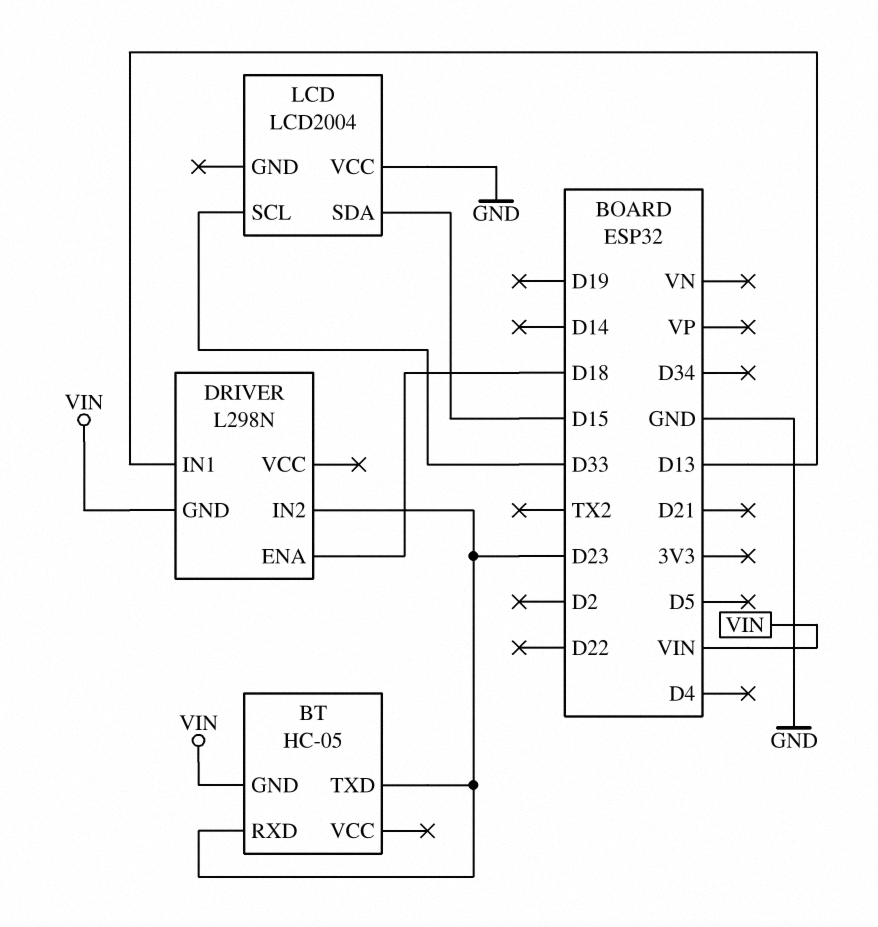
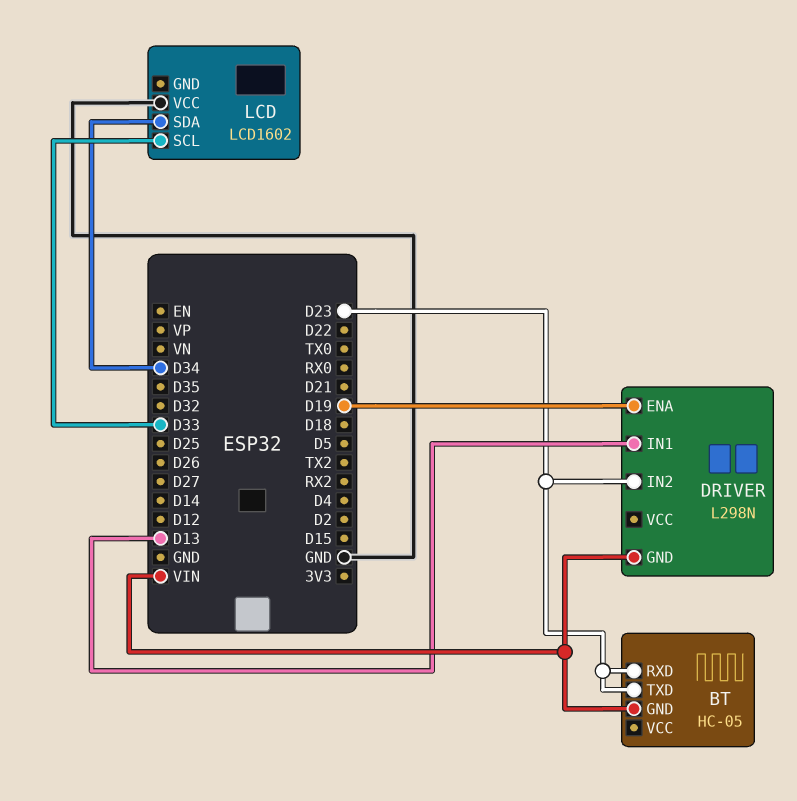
DRIVER pin ENA: D18 -> D19
LCD: LCD2004 -> LCD1602
LCD pin SDA: D15 -> D34

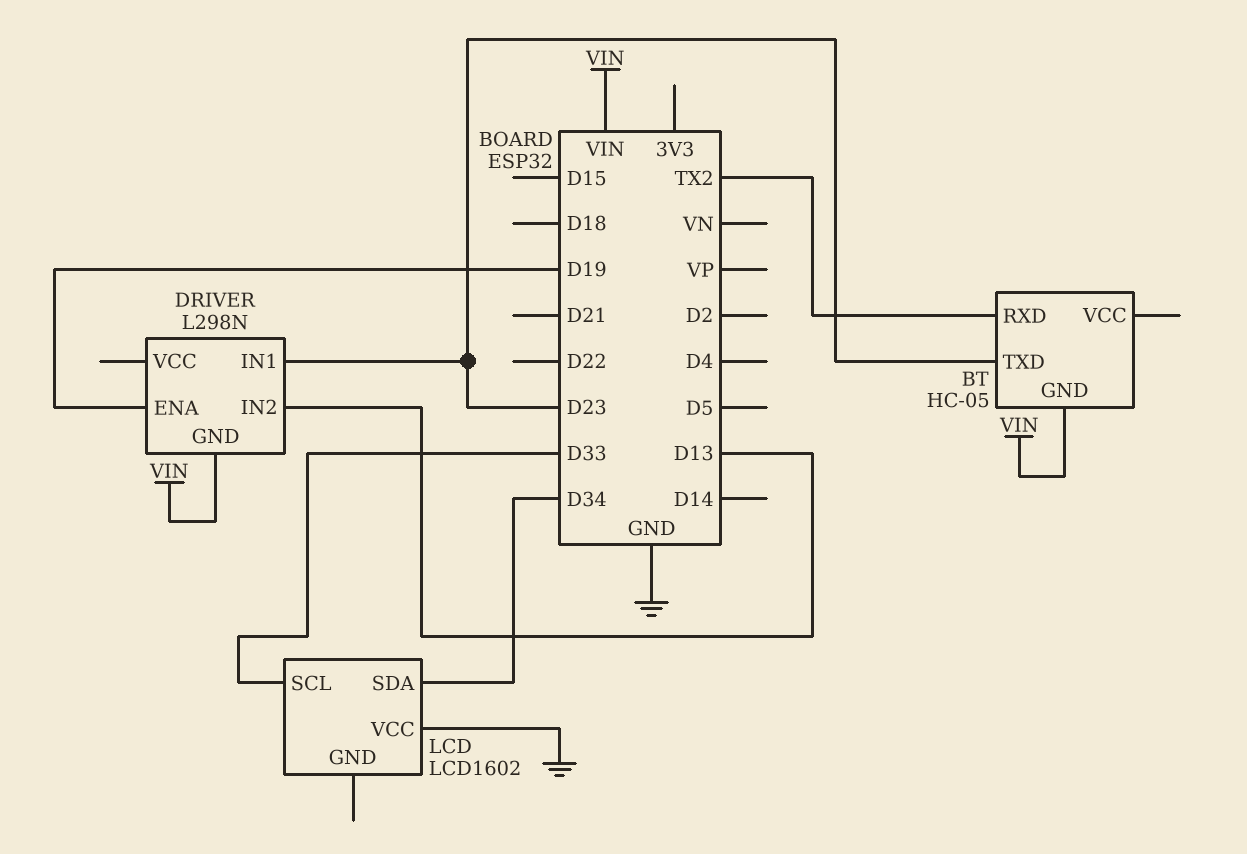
BT pin RXD: D23 -> TX2
DRIVER pin IN1: D13 -> D23
DRIVER pin IN2: D23 -> D13

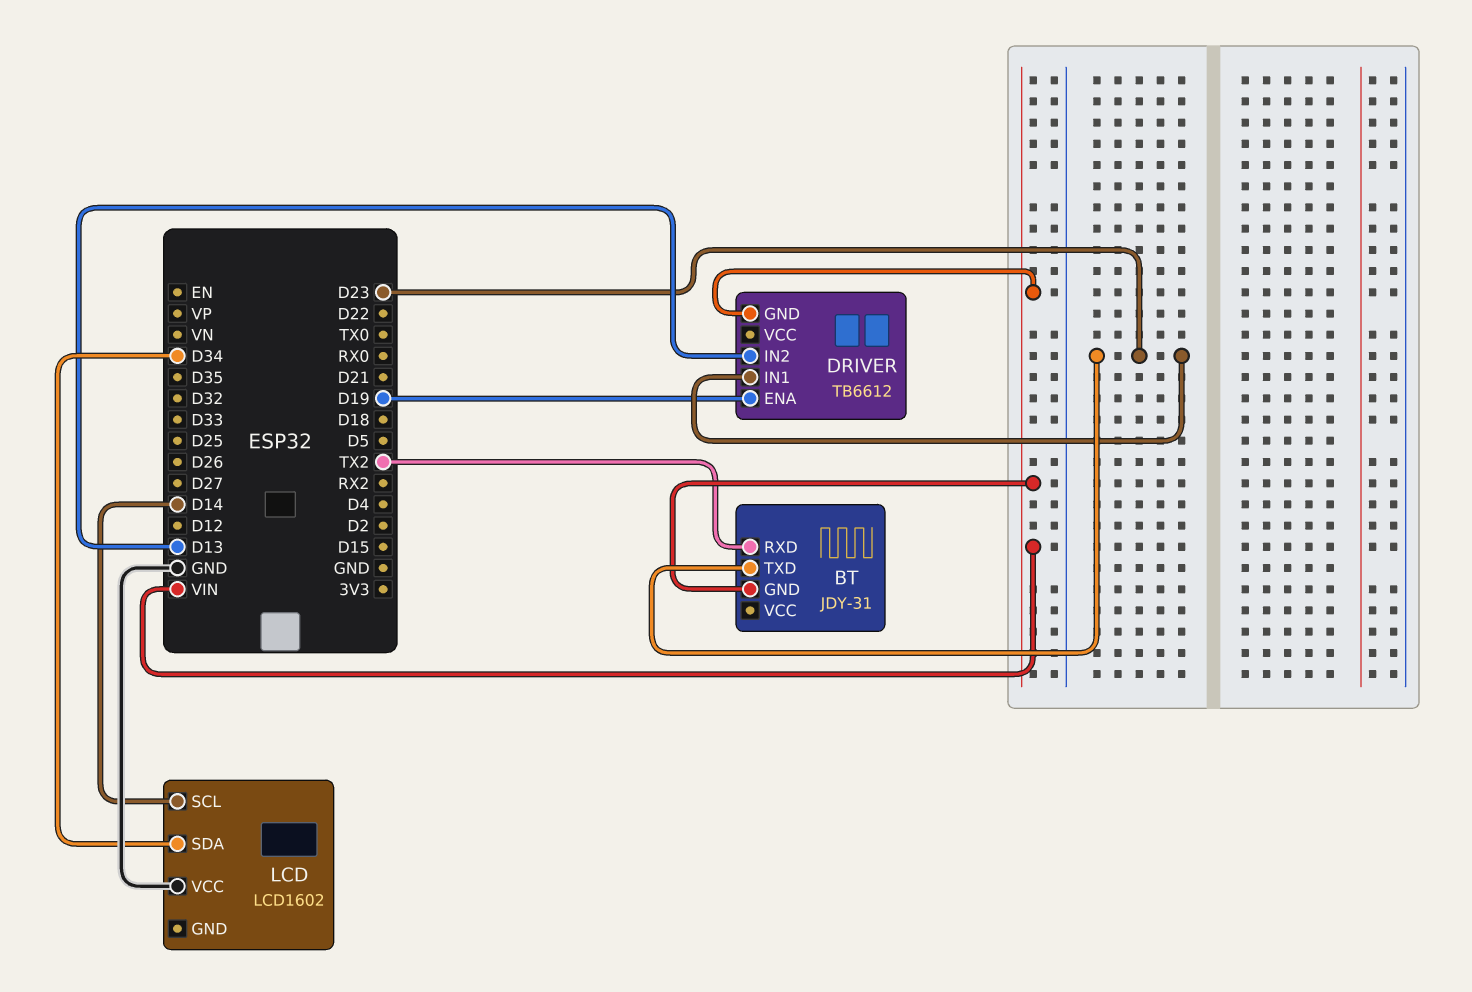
BT: HC-05 -> JDY-31
DRIVER: L298N -> TB6612
LCD pin SCL: D33 -> D14

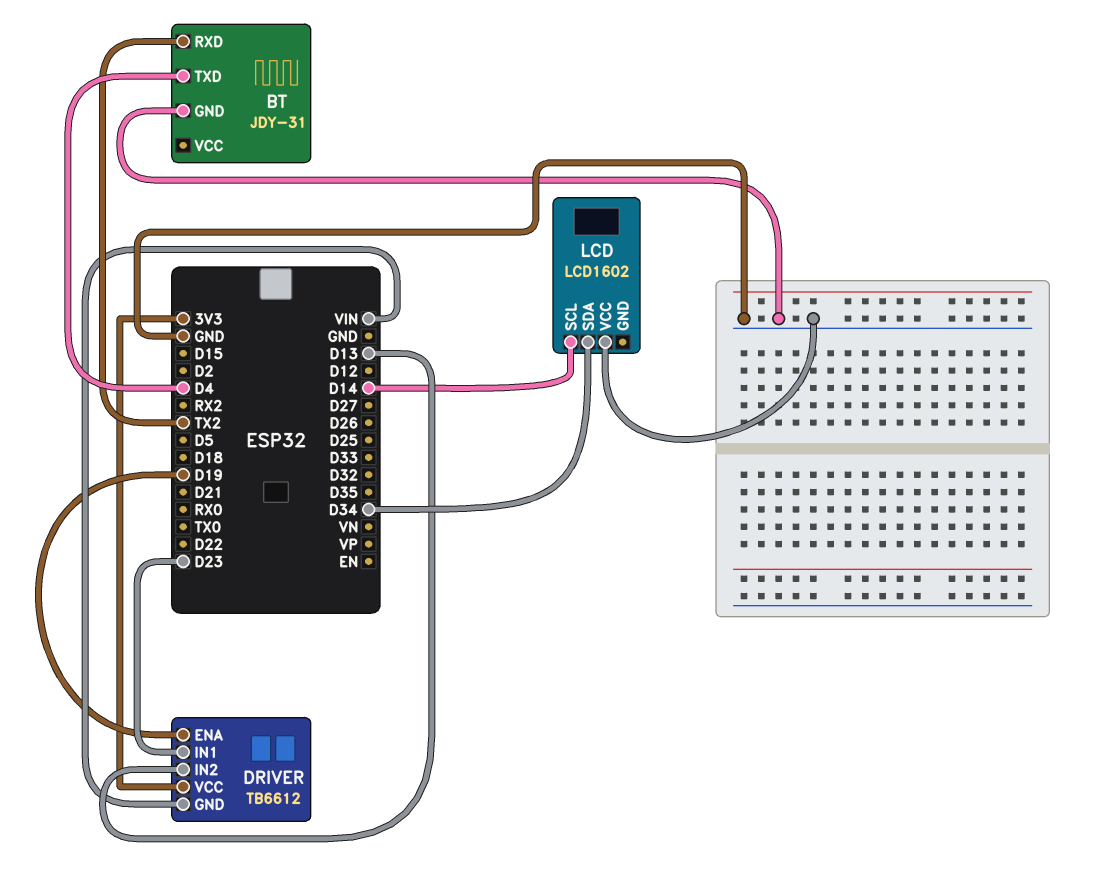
BT pin GND: VIN -> GND
BT pin TXD: D23 -> D4
DRIVER pin VCC: none -> 3V3

